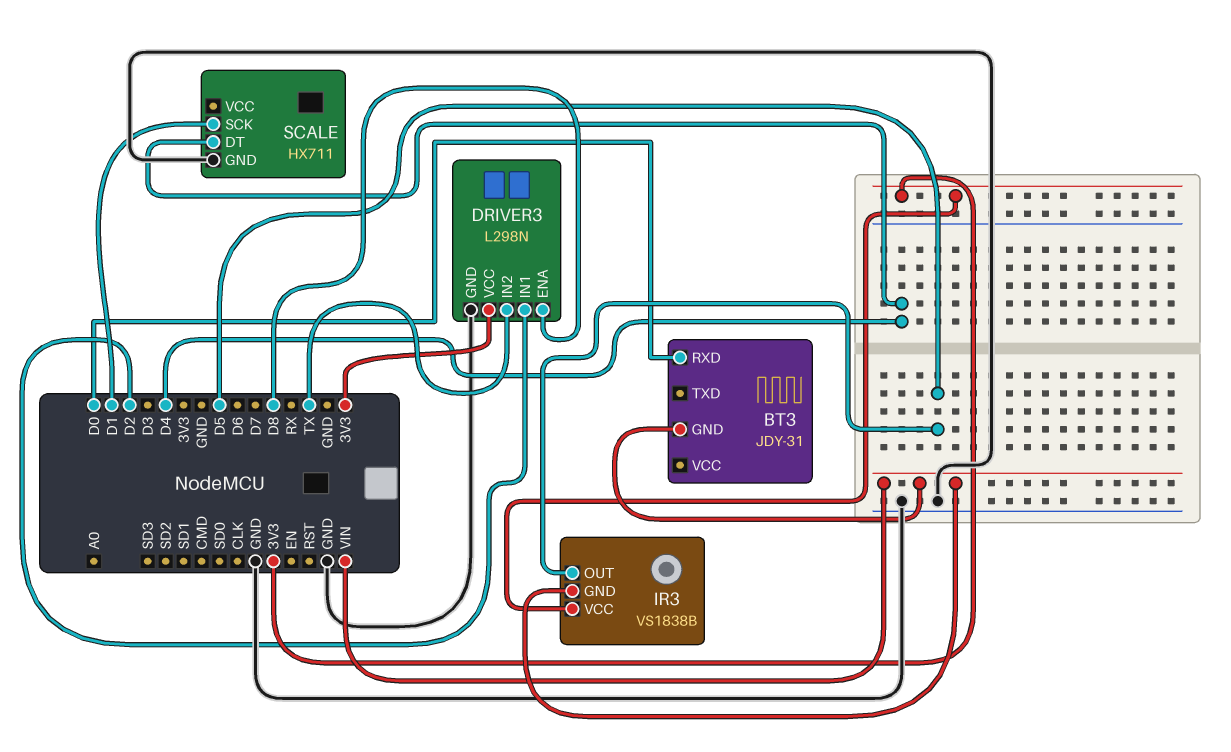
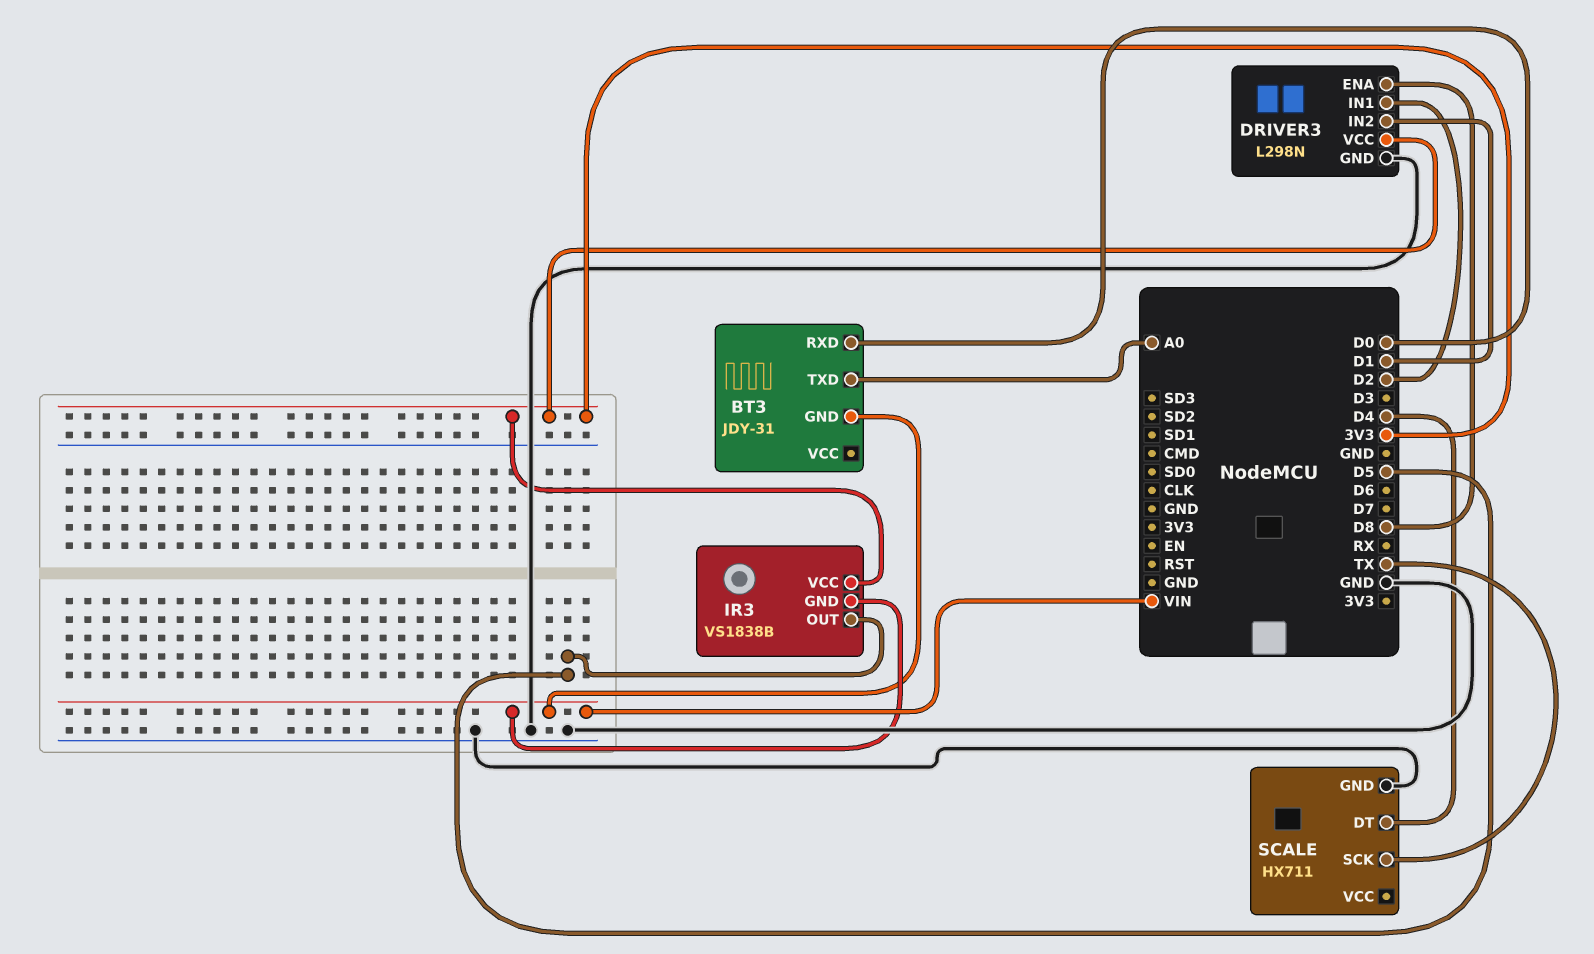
BT3 pin TXD: none -> A0
DRIVER3 pin IN2: TX -> D1
SCALE pin SCK: D1 -> TX

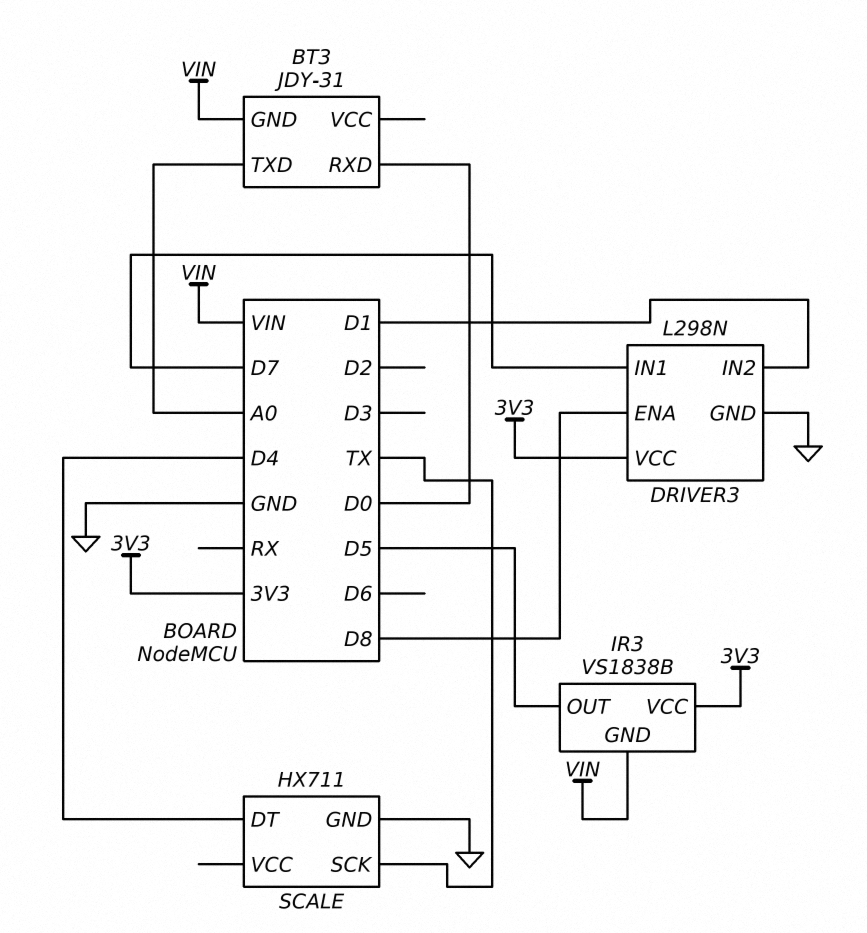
DRIVER3 pin IN1: D2 -> D7

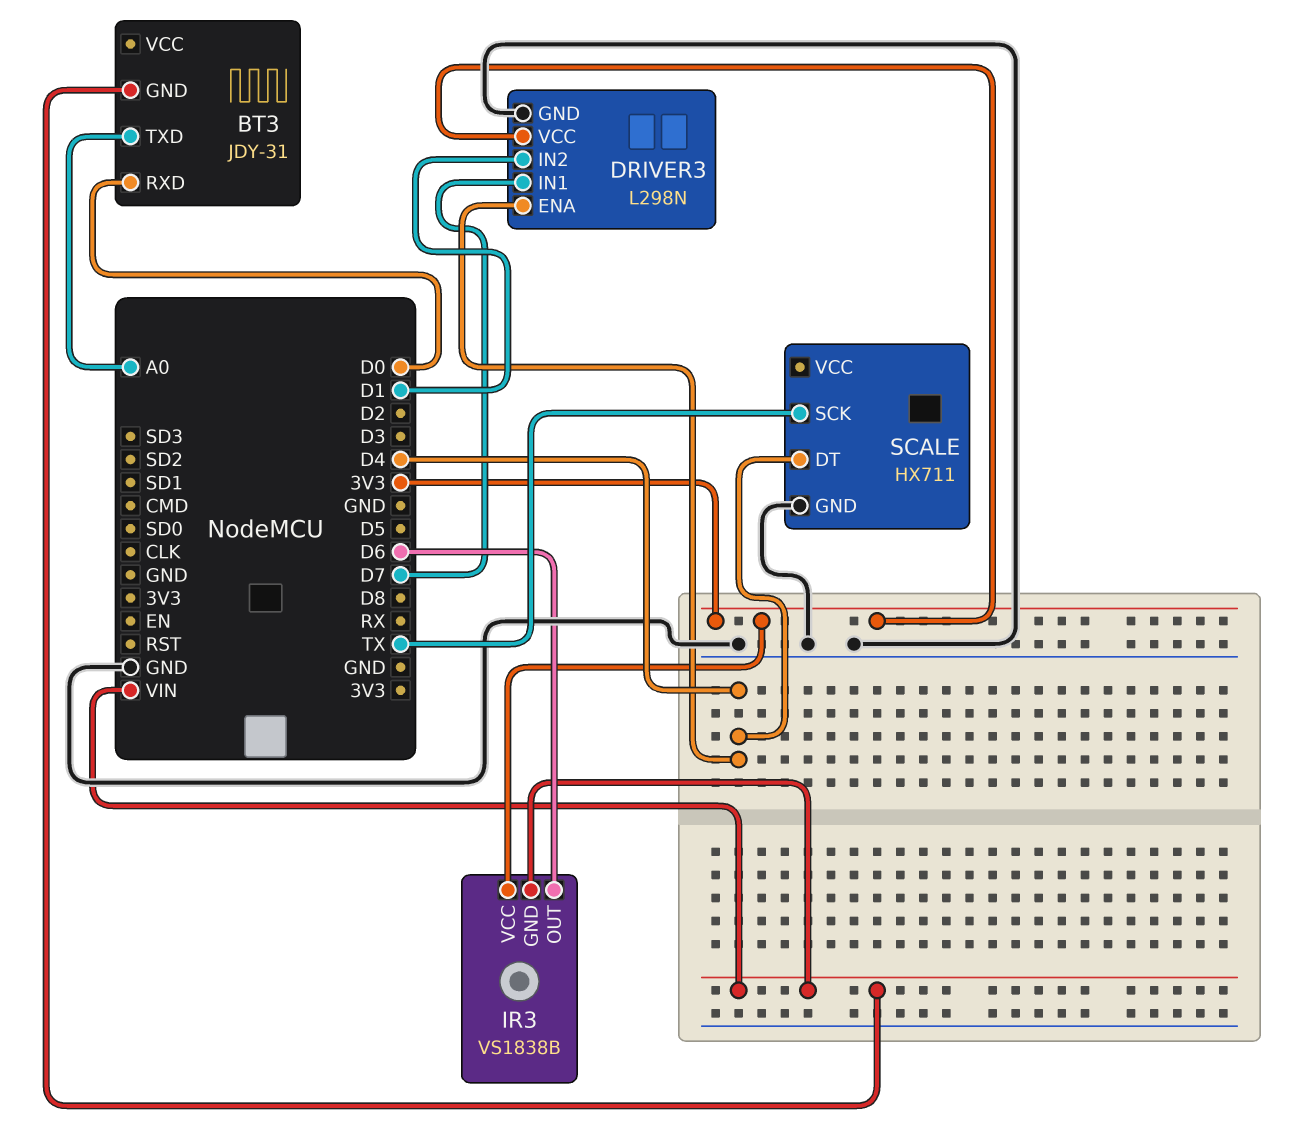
DRIVER3 pin ENA: D8 -> D4
IR3 pin OUT: D5 -> D6

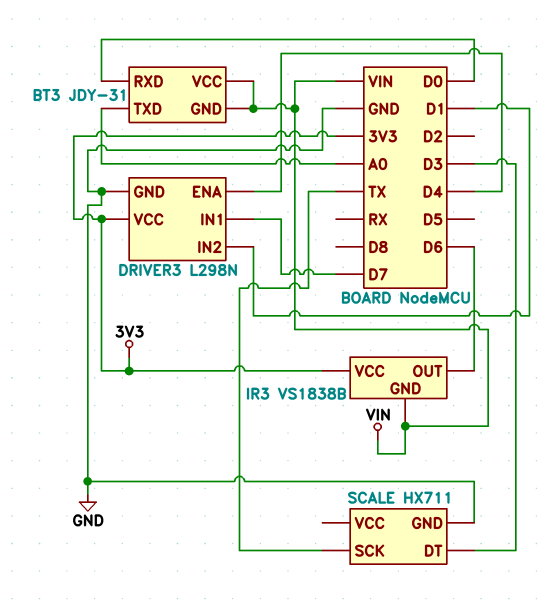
BT3 pin VCC: none -> VIN
SCALE pin DT: D4 -> D3

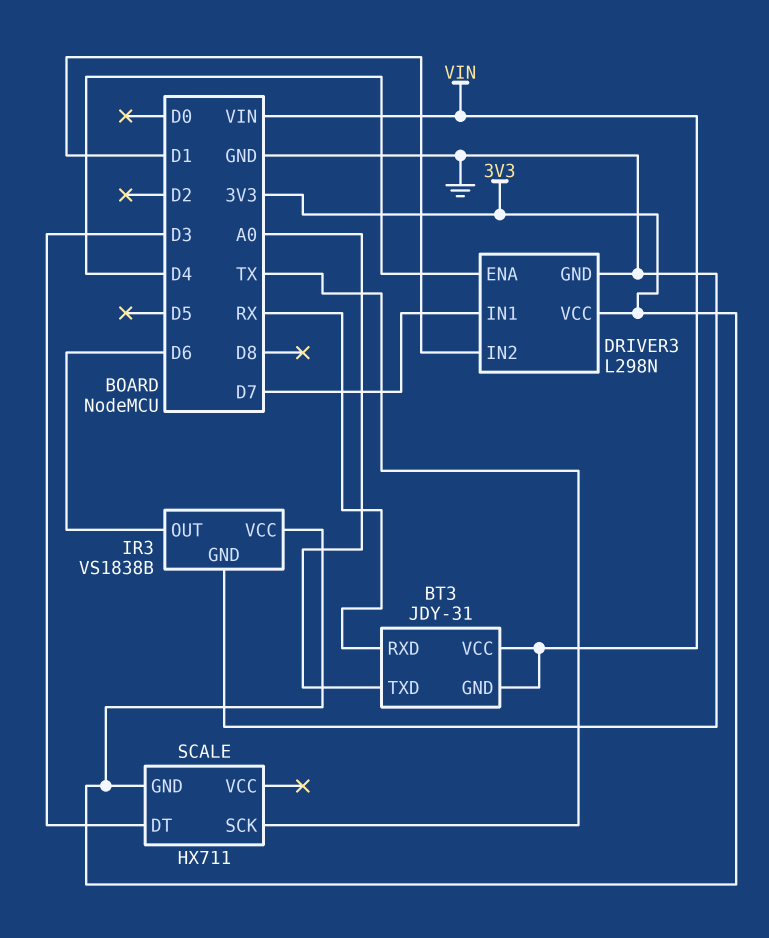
BT3 pin RXD: D0 -> RX
IR3 pin GND: VIN -> GND
SCALE pin GND: GND -> 3V3

